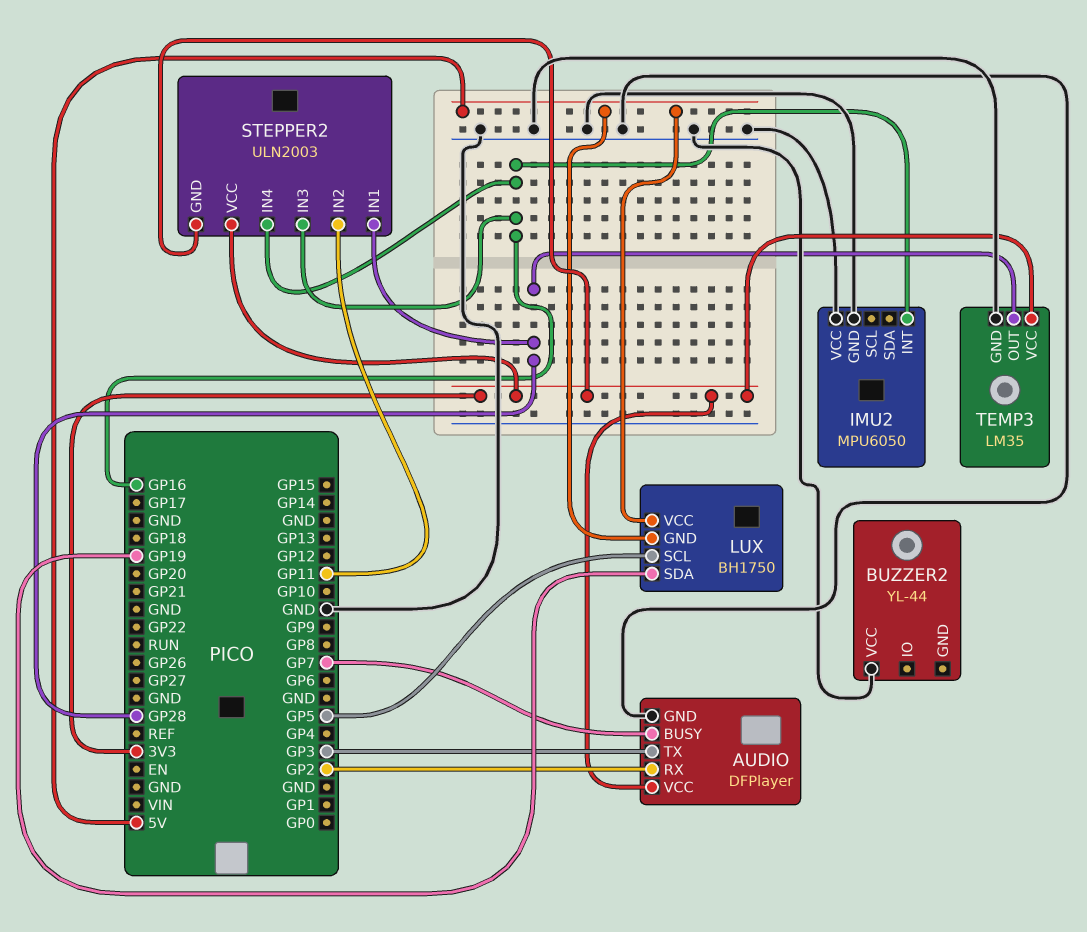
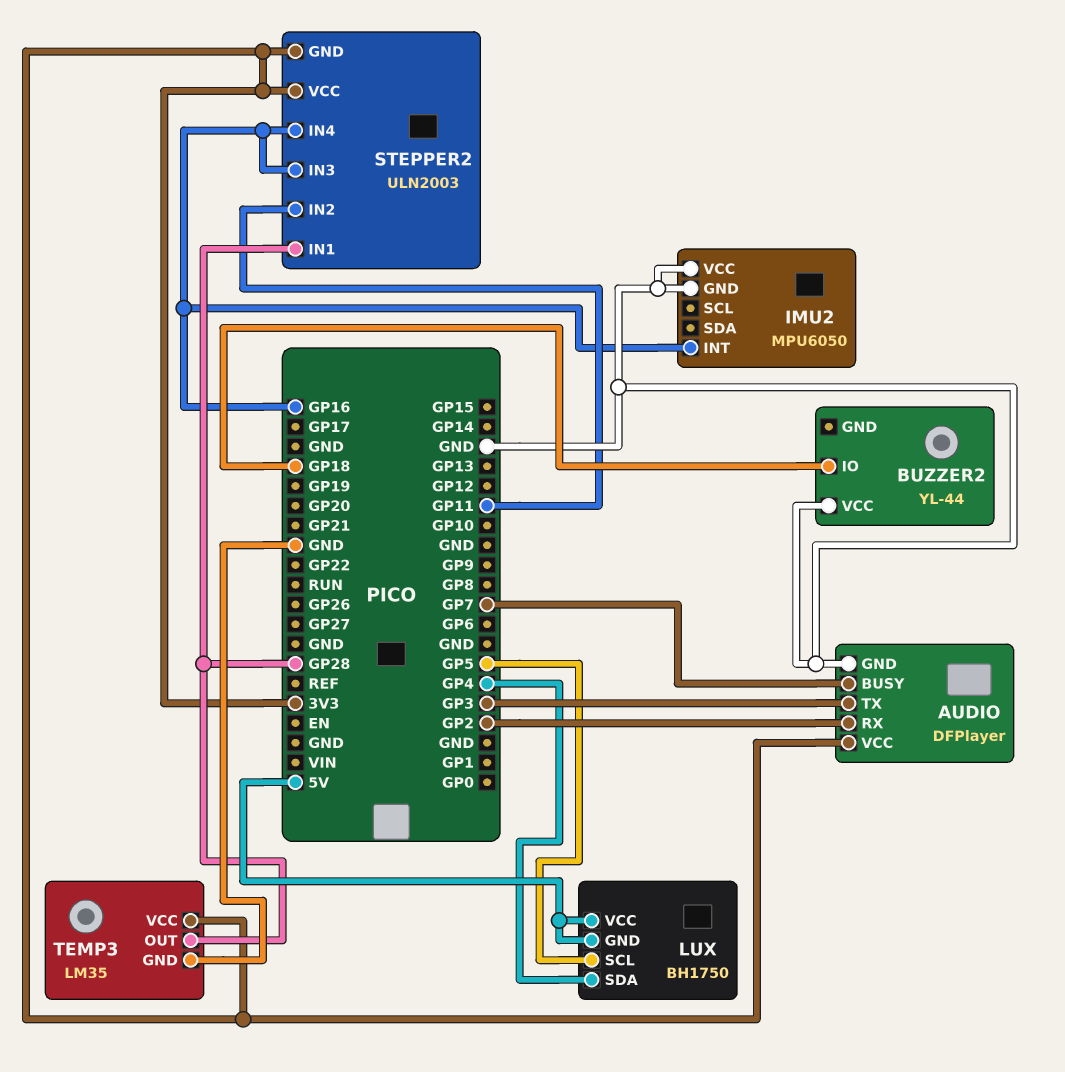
BUZZER2 pin IO: none -> GP18
LUX pin SDA: GP19 -> GP4

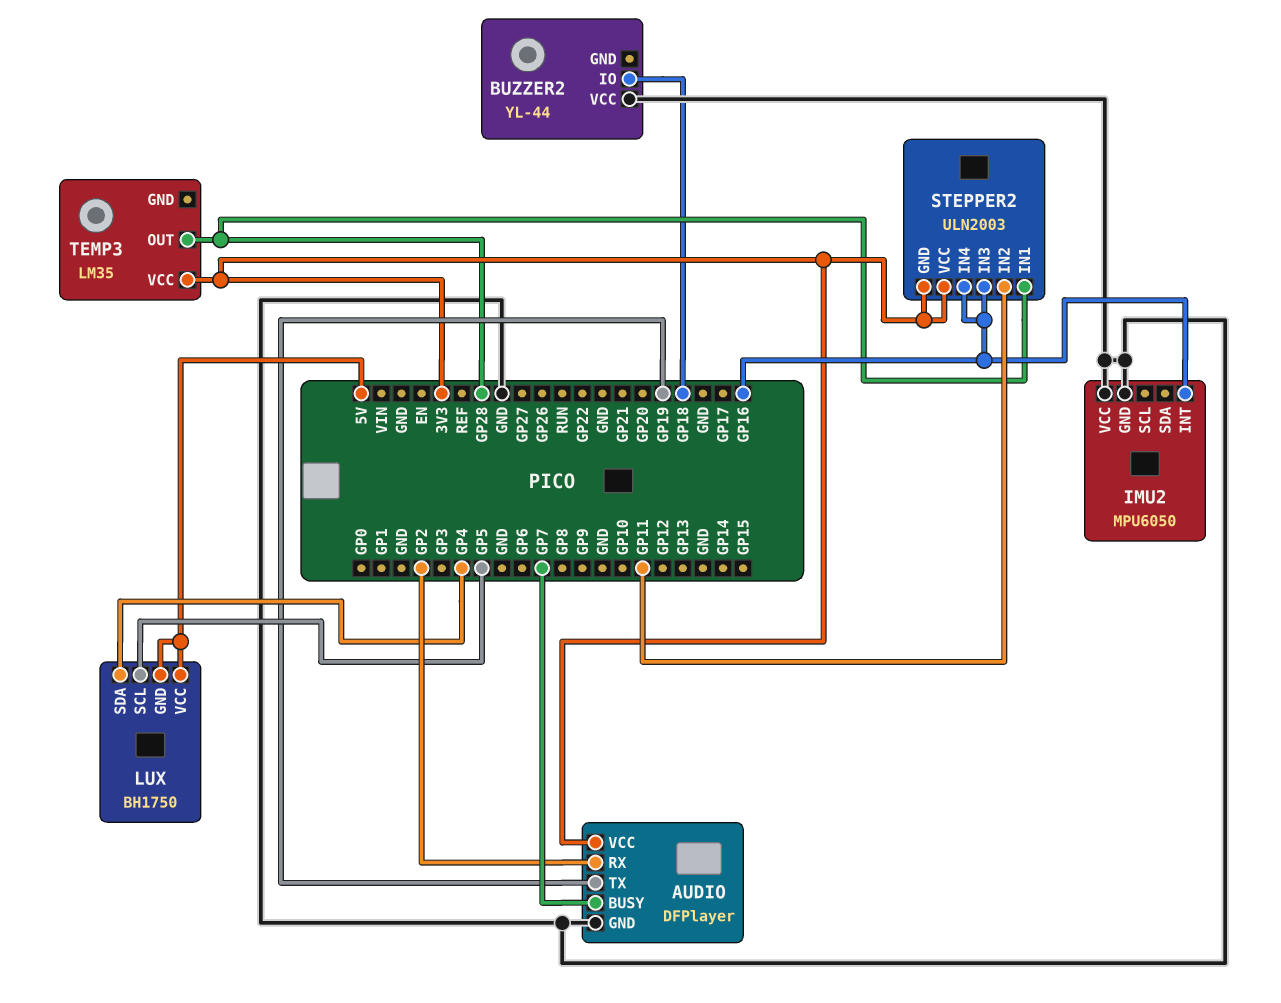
AUDIO pin TX: GP3 -> GP19
TEMP3 pin GND: GND -> none

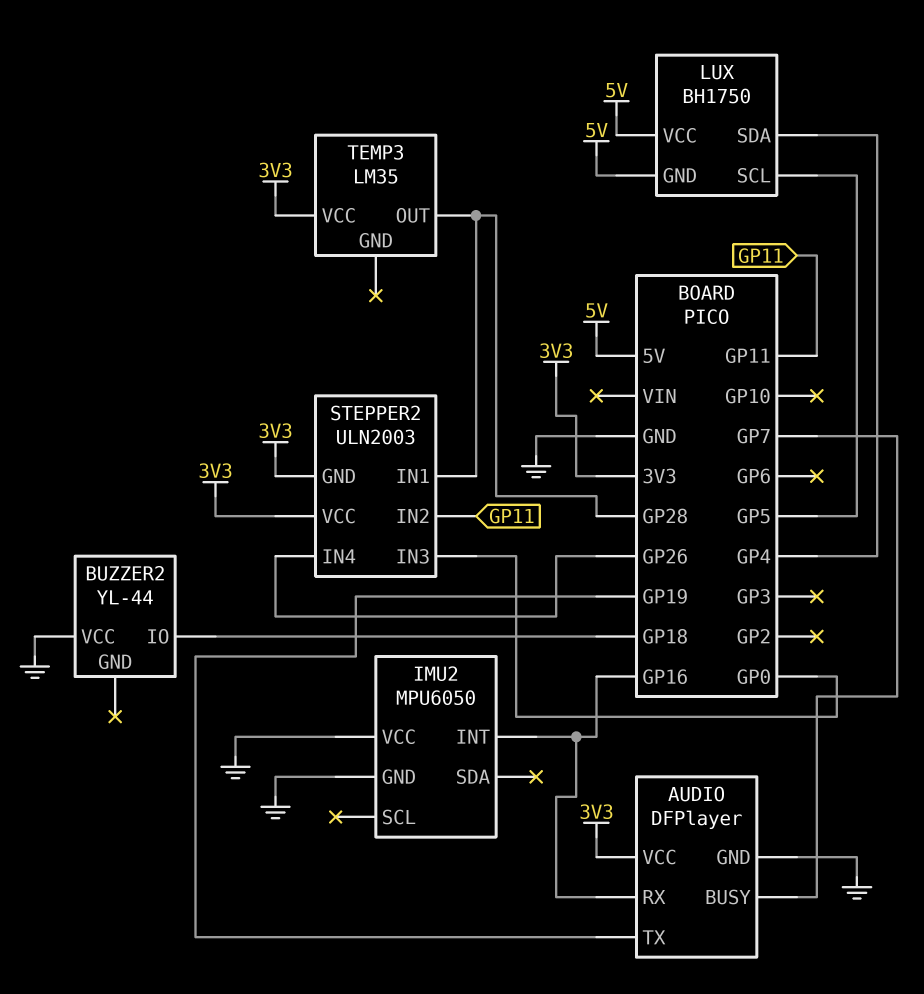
AUDIO pin RX: GP2 -> GP16
STEPPER2 pin IN3: GP16 -> GP0
STEPPER2 pin IN4: GP16 -> GP26

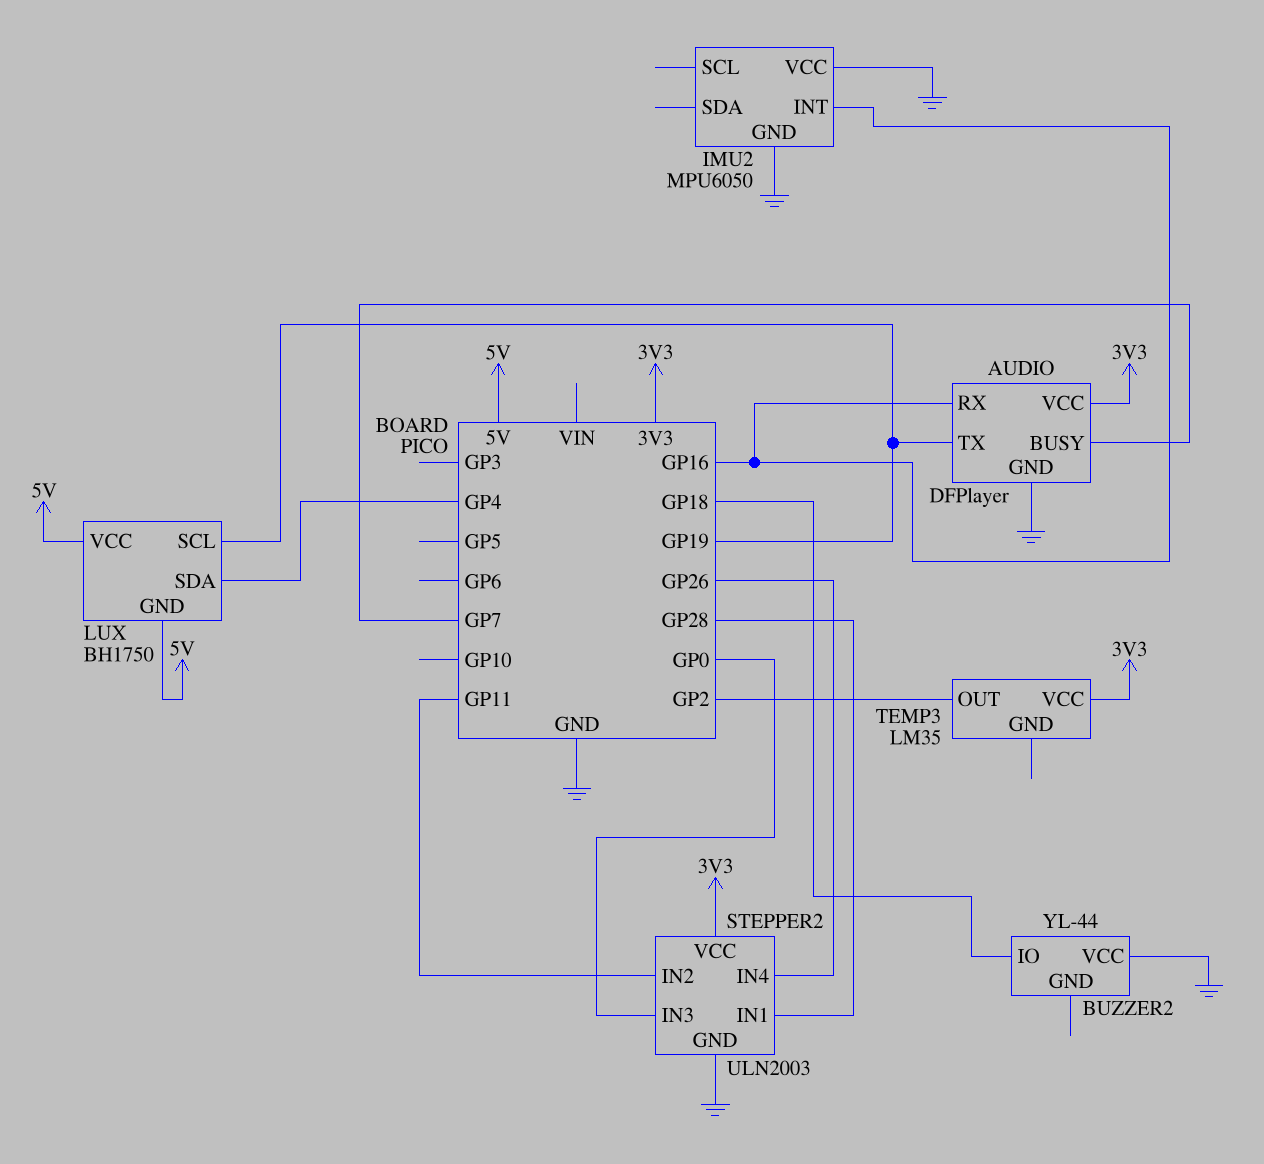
LUX pin SCL: GP5 -> GP19
STEPPER2 pin GND: 3V3 -> GND
TEMP3 pin OUT: GP28 -> GP2

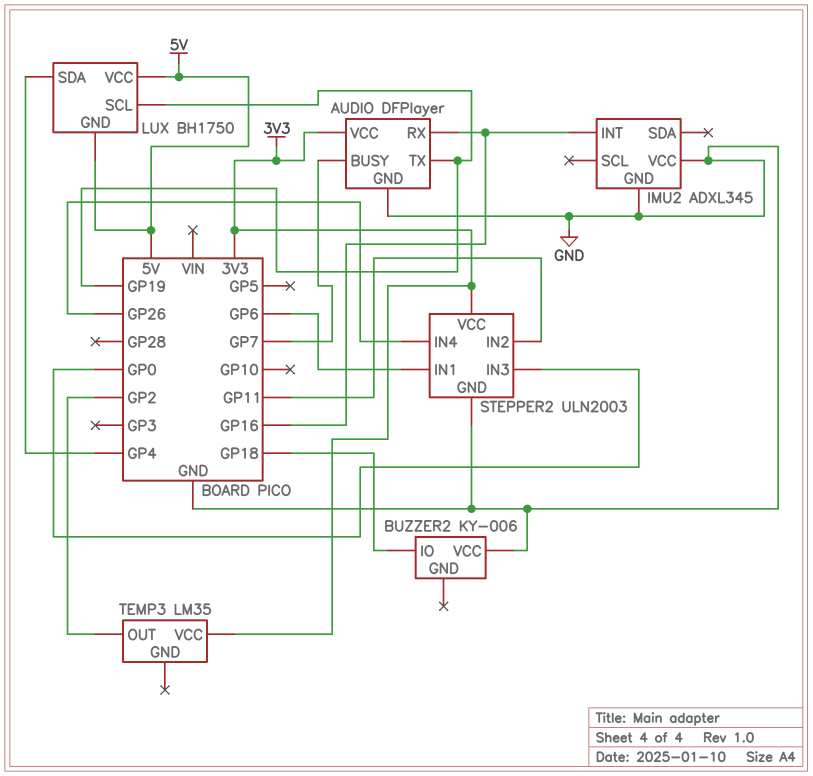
BUZZER2: YL-44 -> KY-006
IMU2: MPU6050 -> ADXL345
STEPPER2 pin IN1: GP28 -> GP6

